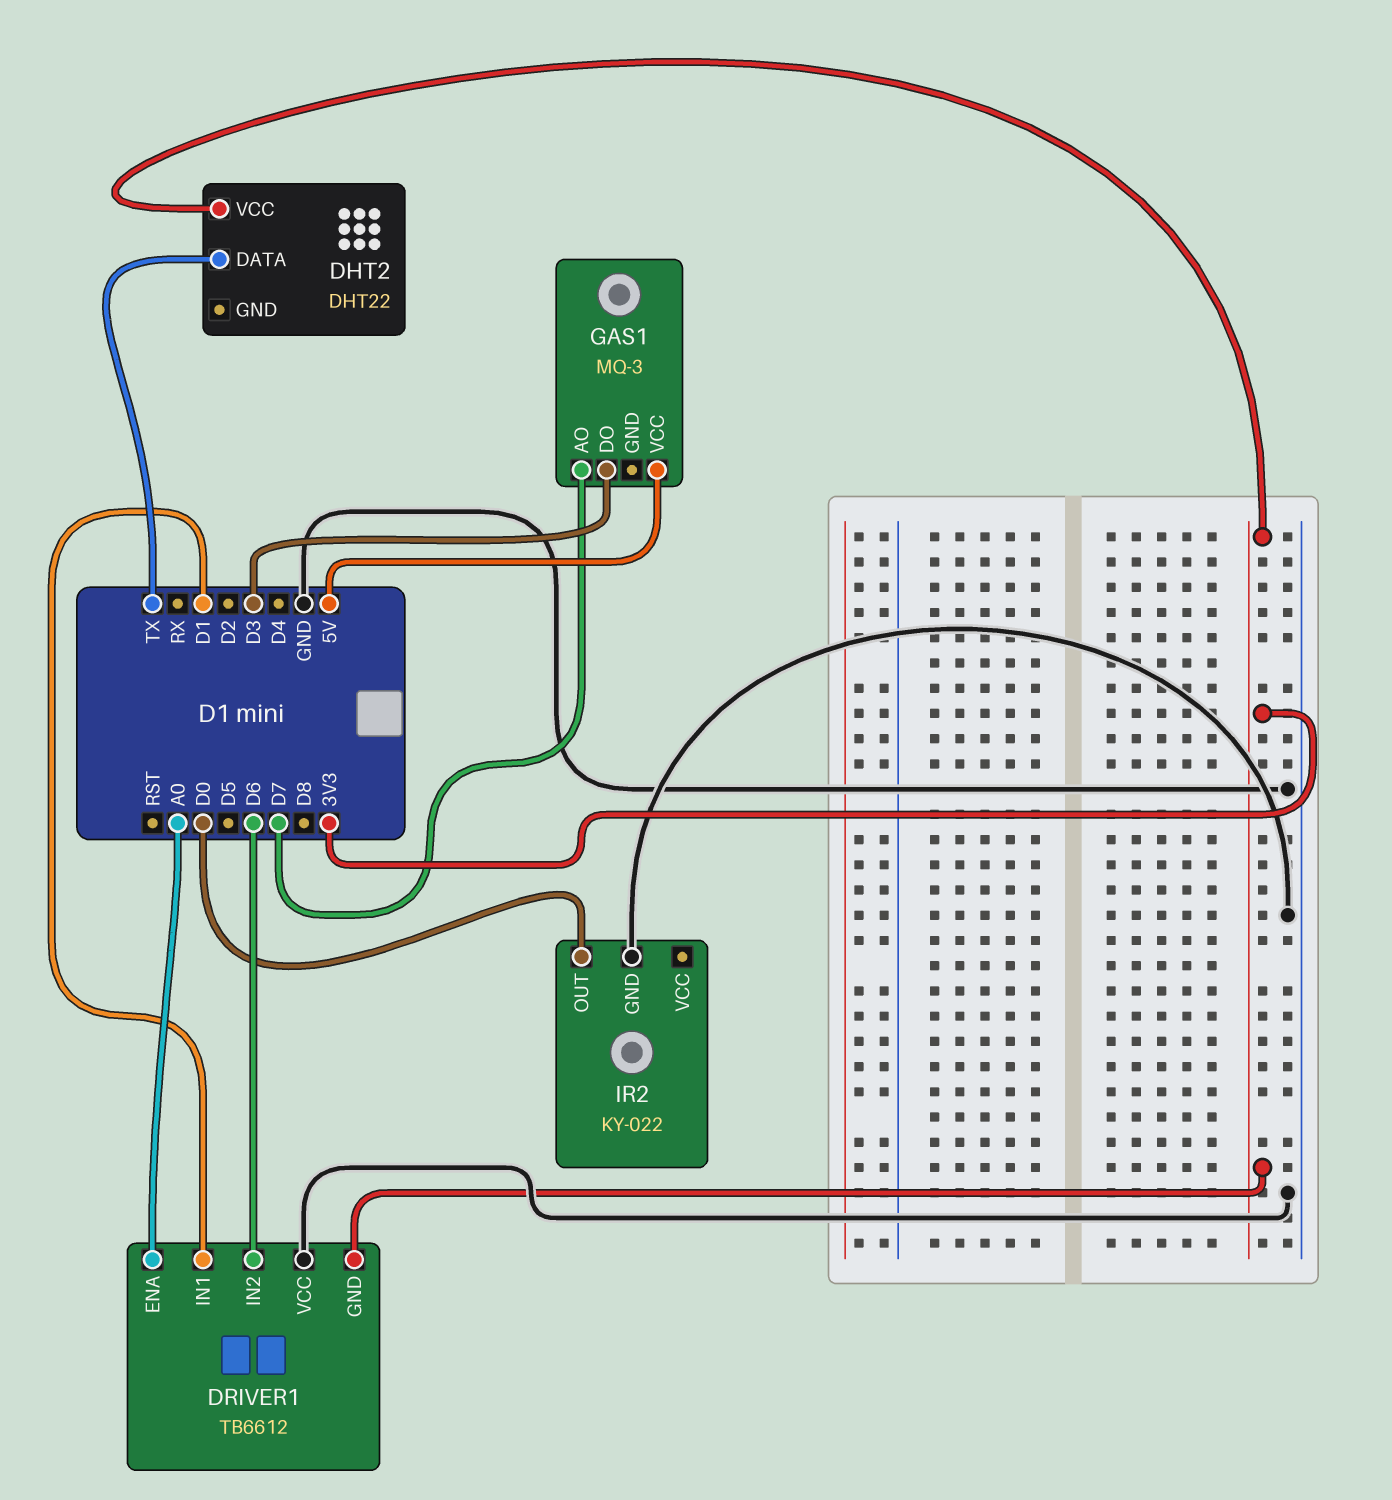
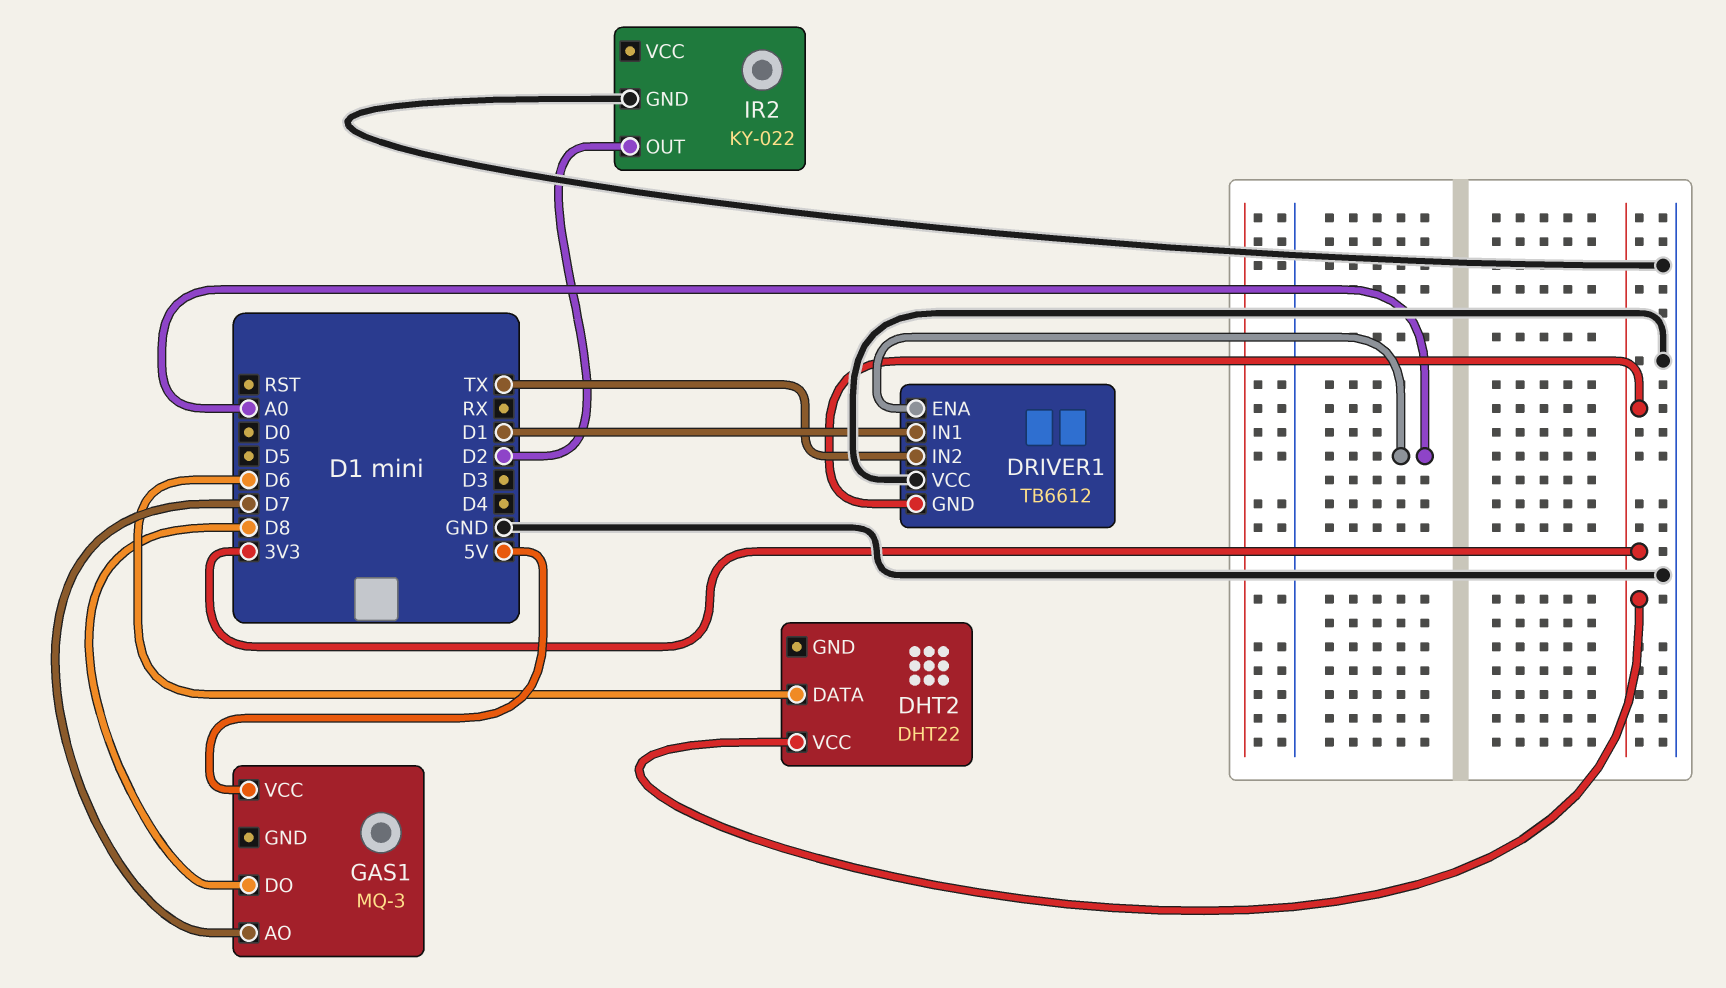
DHT2 pin DATA: TX -> D6
DRIVER1 pin IN2: D6 -> TX
GAS1 pin DO: D3 -> D8
IR2 pin OUT: D0 -> D2

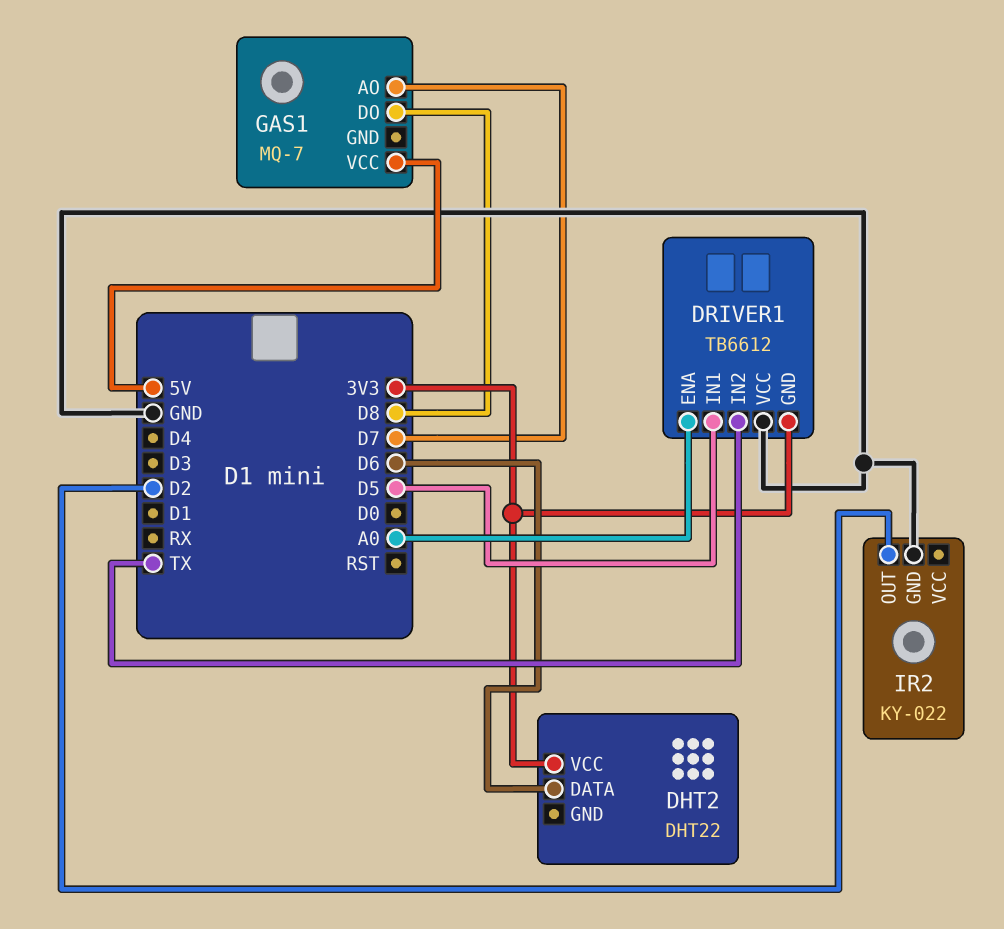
DRIVER1 pin IN1: D1 -> D5
GAS1: MQ-3 -> MQ-7

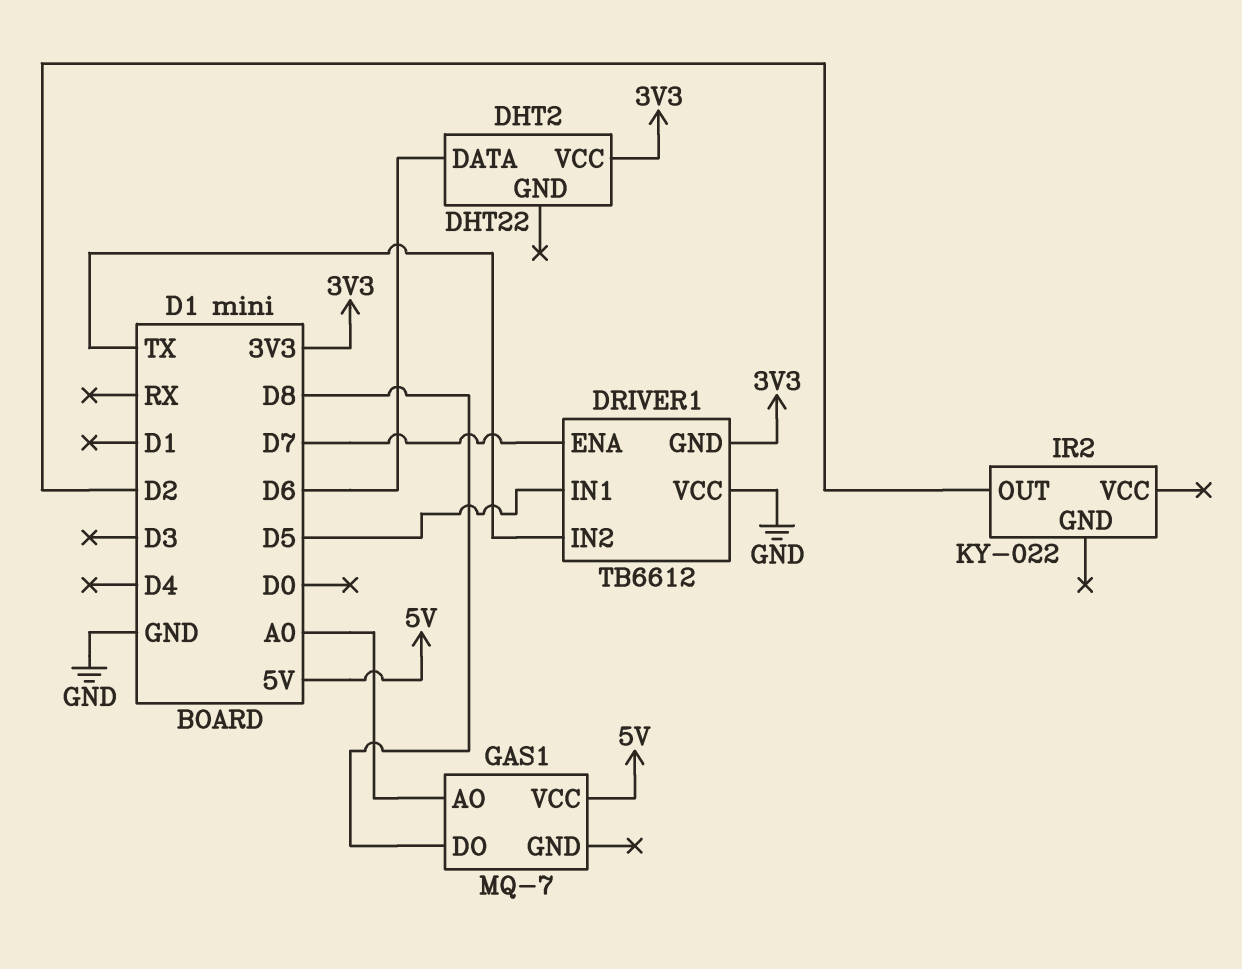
DRIVER1 pin ENA: A0 -> D7
GAS1 pin AO: D7 -> A0
IR2 pin GND: GND -> none

